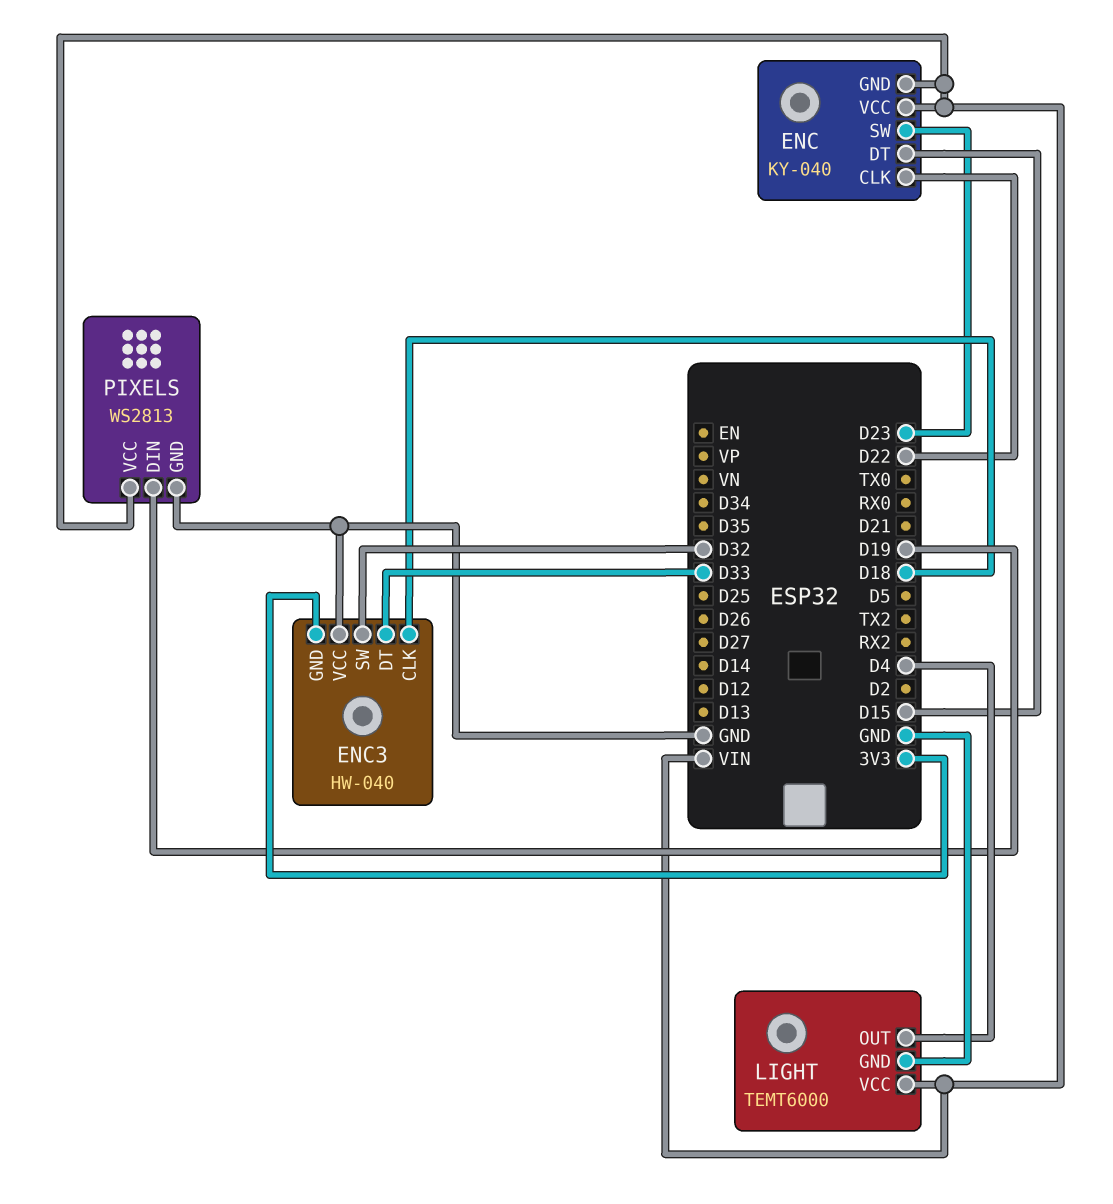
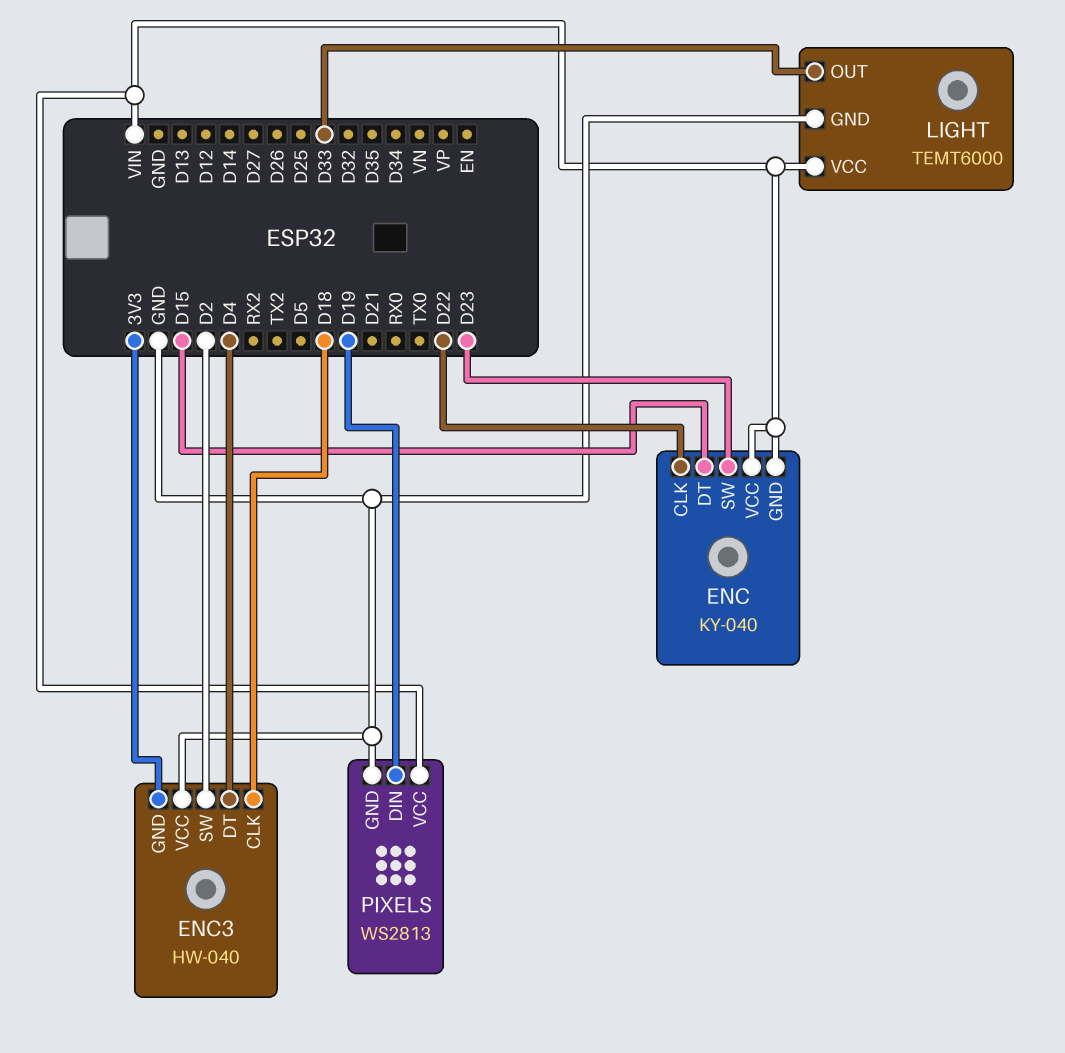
ENC3 pin DT: D33 -> D4
ENC3 pin SW: D32 -> D2
LIGHT pin OUT: D4 -> D33

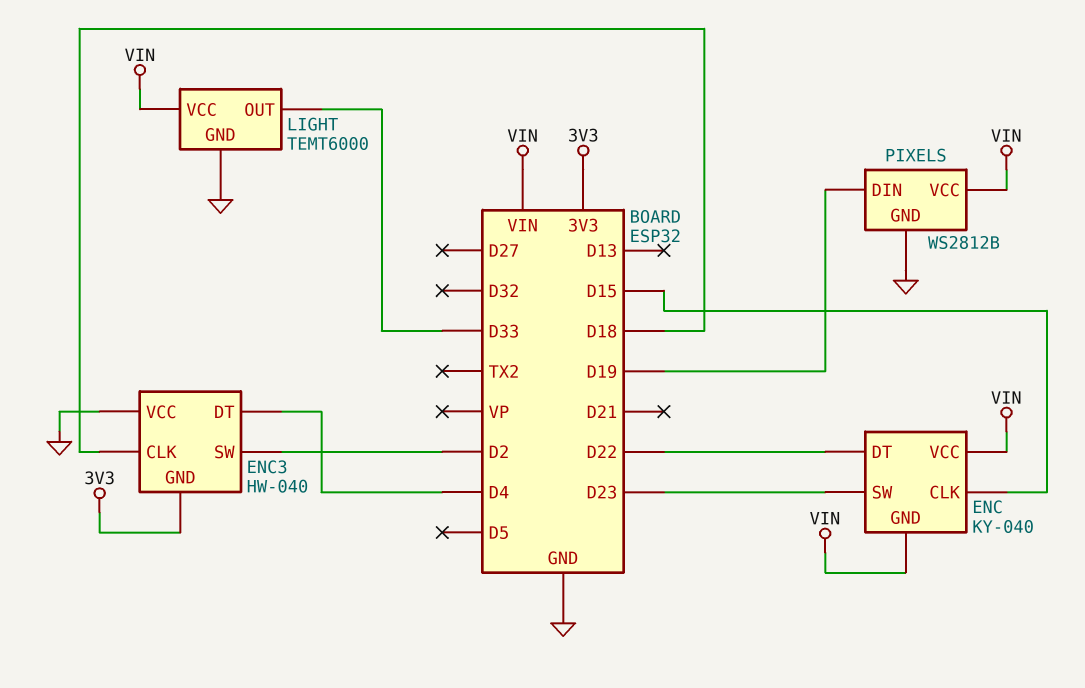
ENC pin CLK: D22 -> D15
ENC pin DT: D15 -> D22
PIXELS: WS2813 -> WS2812B

